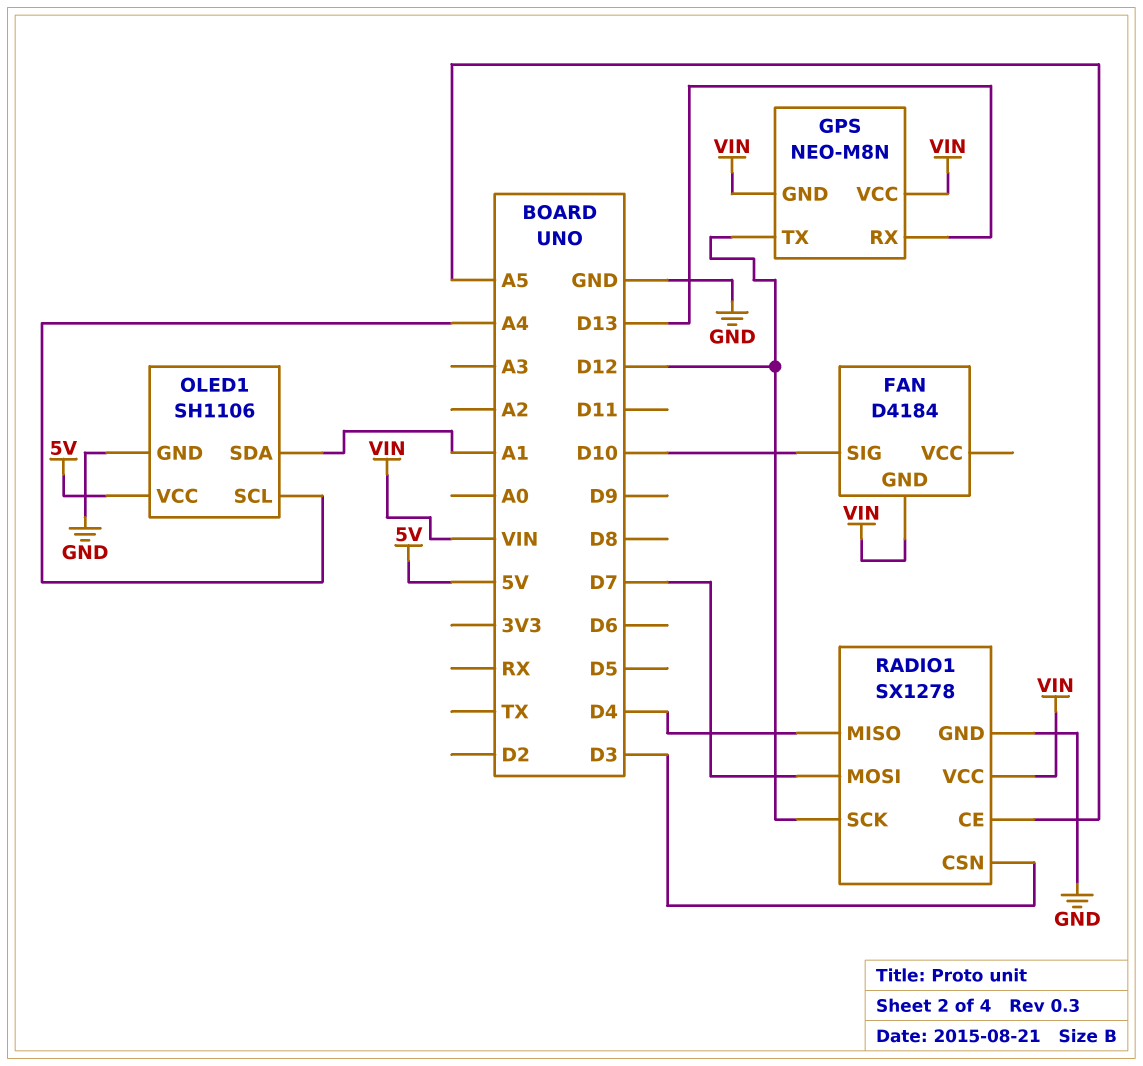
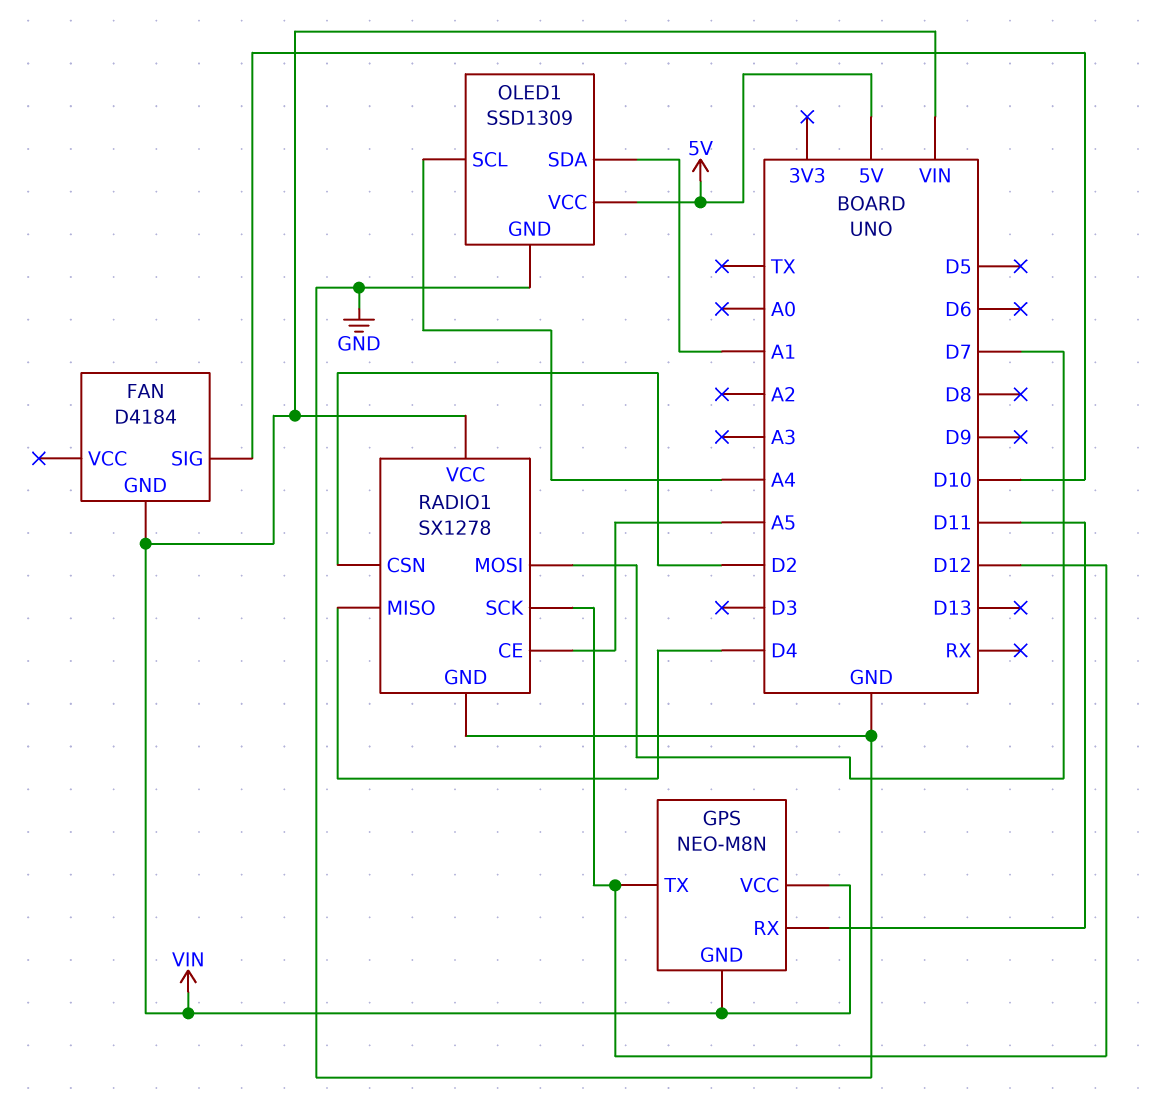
GPS pin RX: D13 -> D11
OLED1: SH1106 -> SSD1309
RADIO1 pin CSN: D3 -> D2

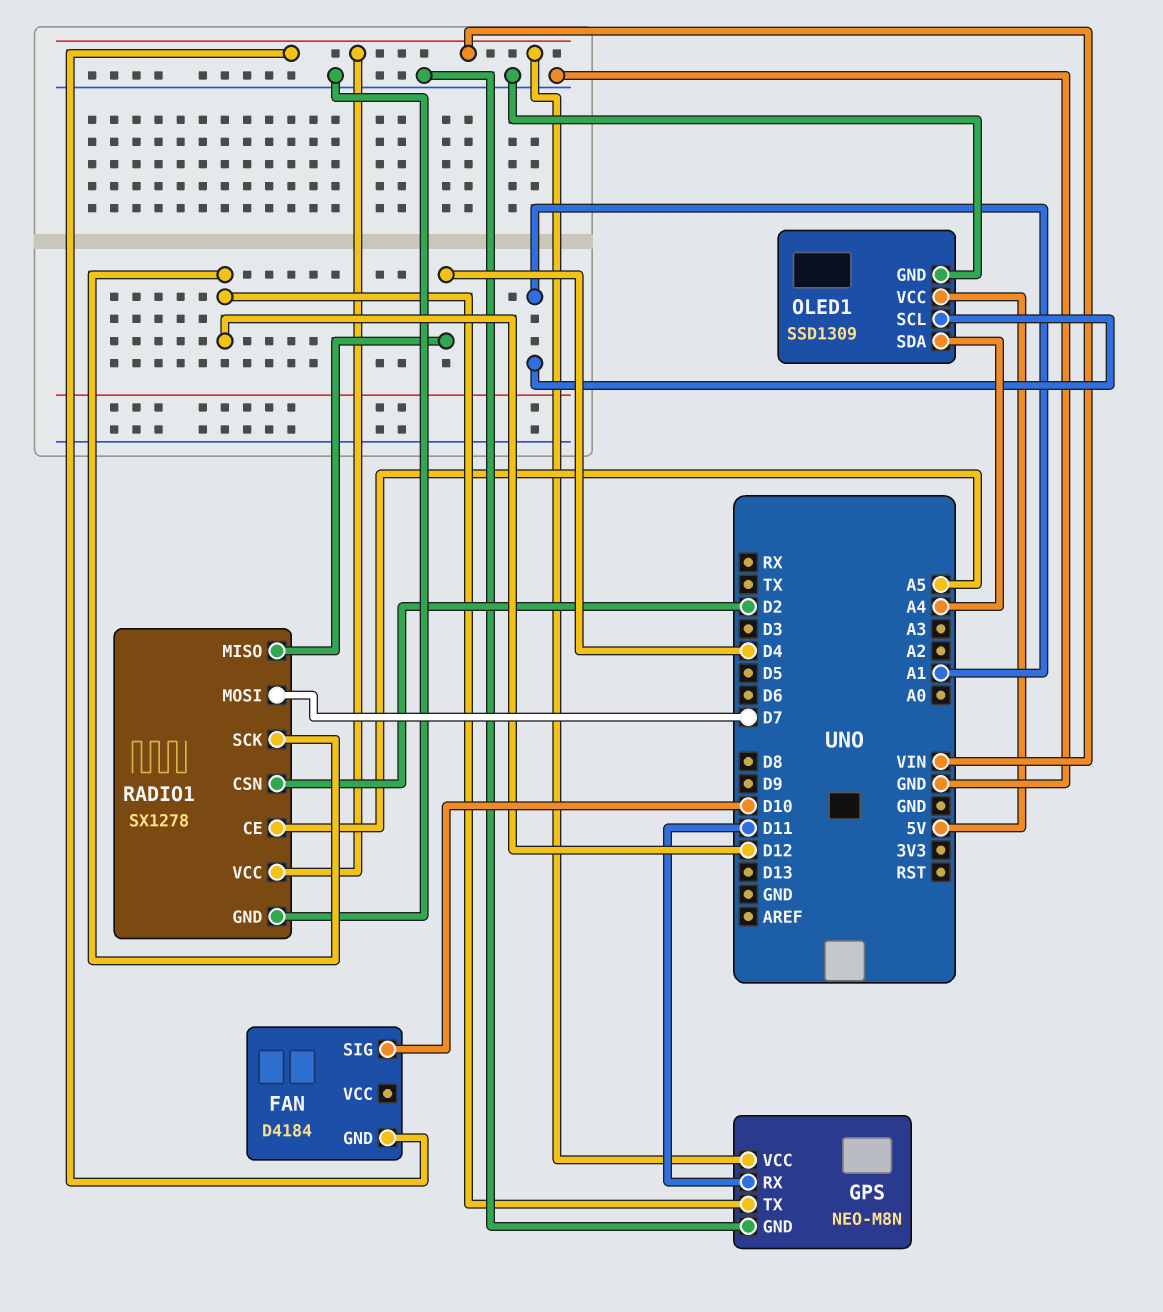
GPS pin GND: VIN -> GND
OLED1 pin SCL: A4 -> A1
OLED1 pin SDA: A1 -> A4

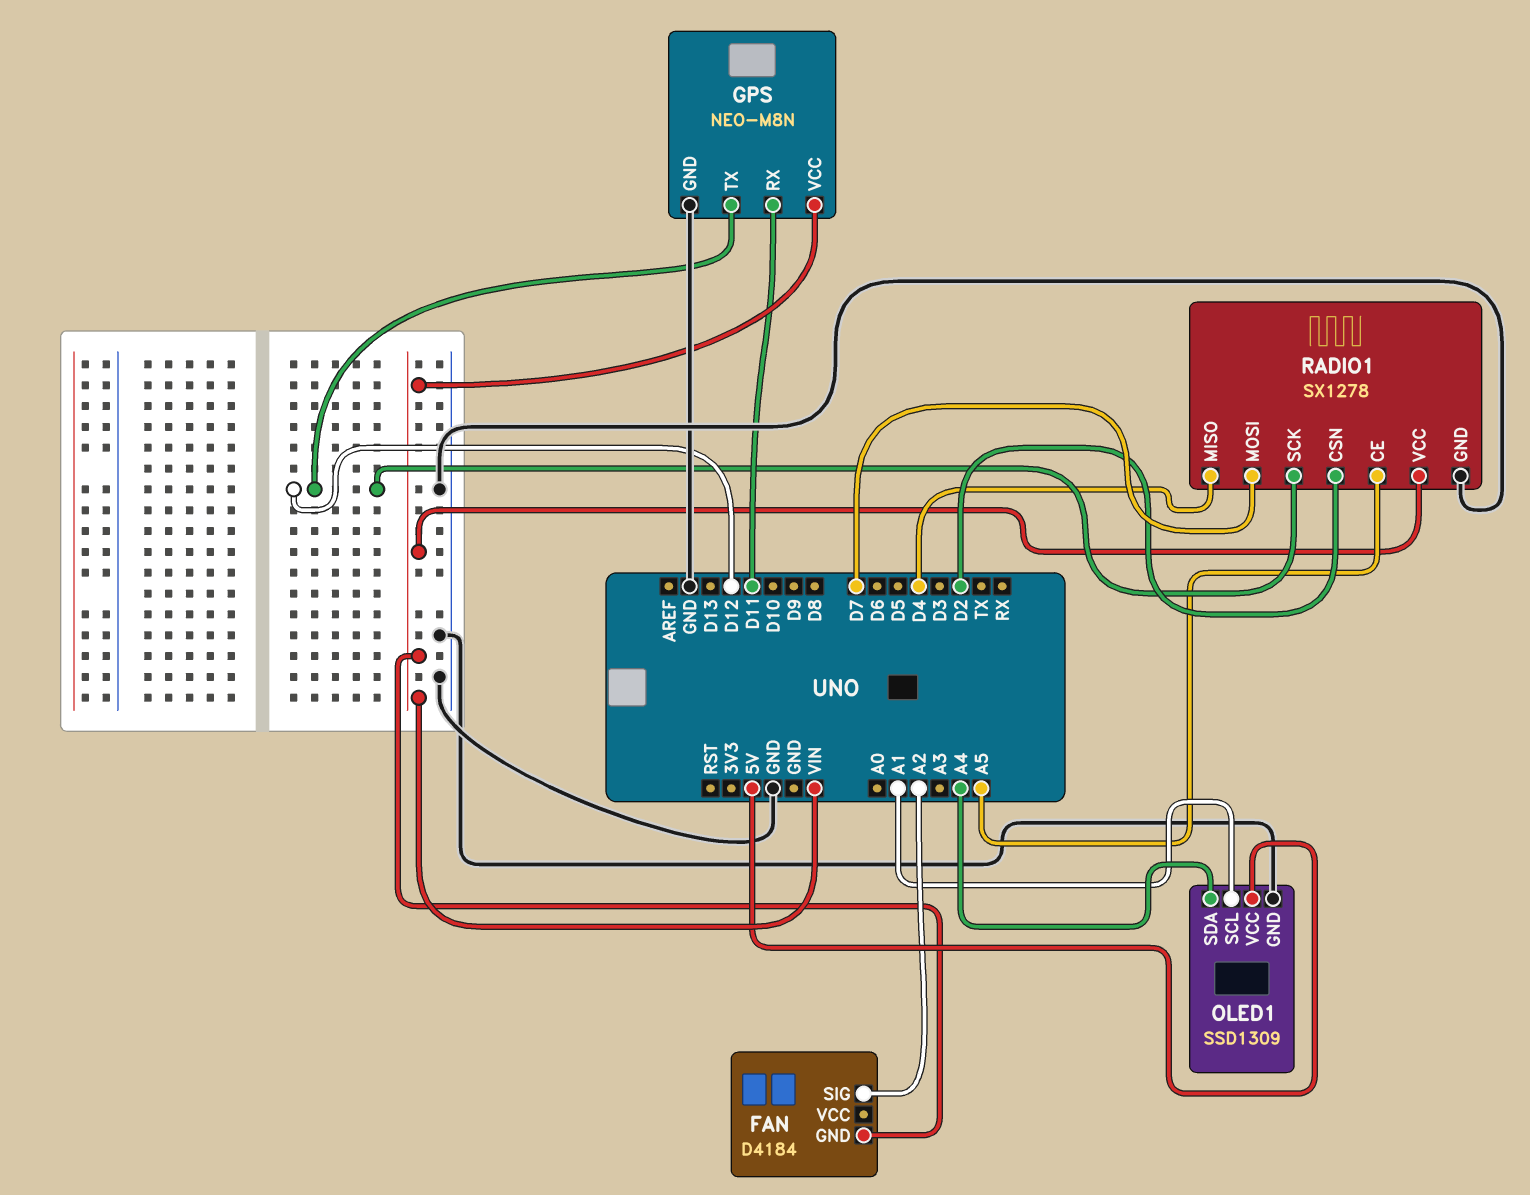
FAN pin SIG: D10 -> A2

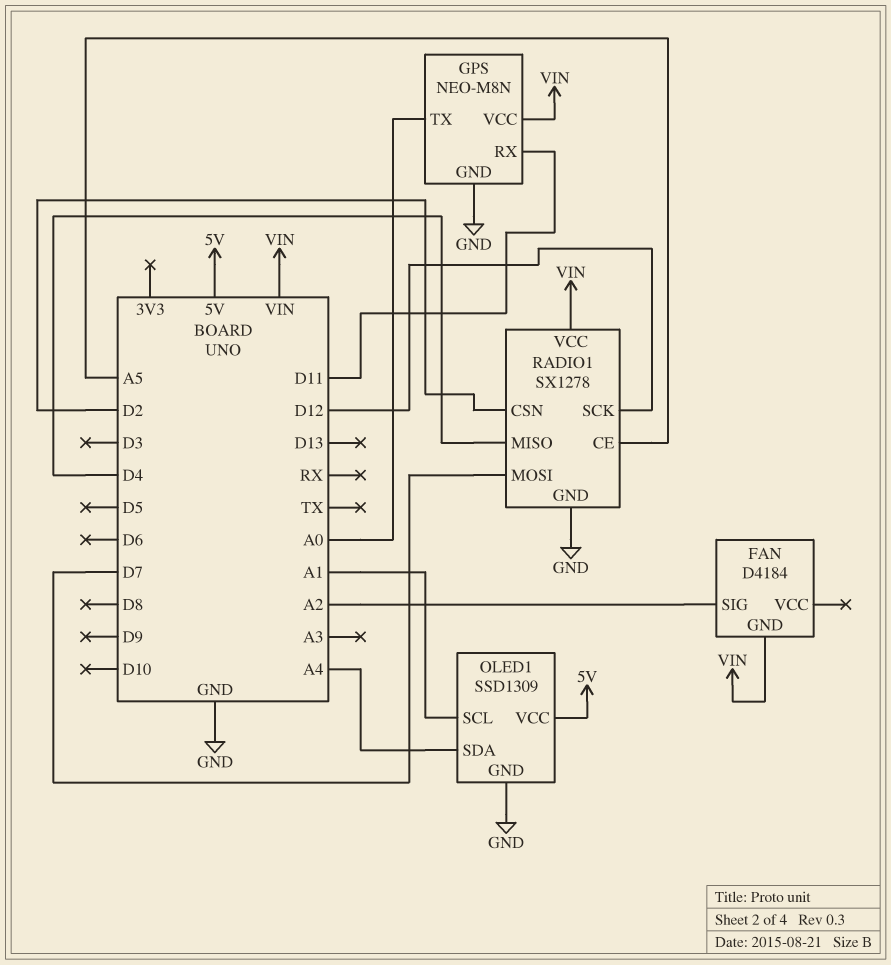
GPS pin TX: D12 -> A0

